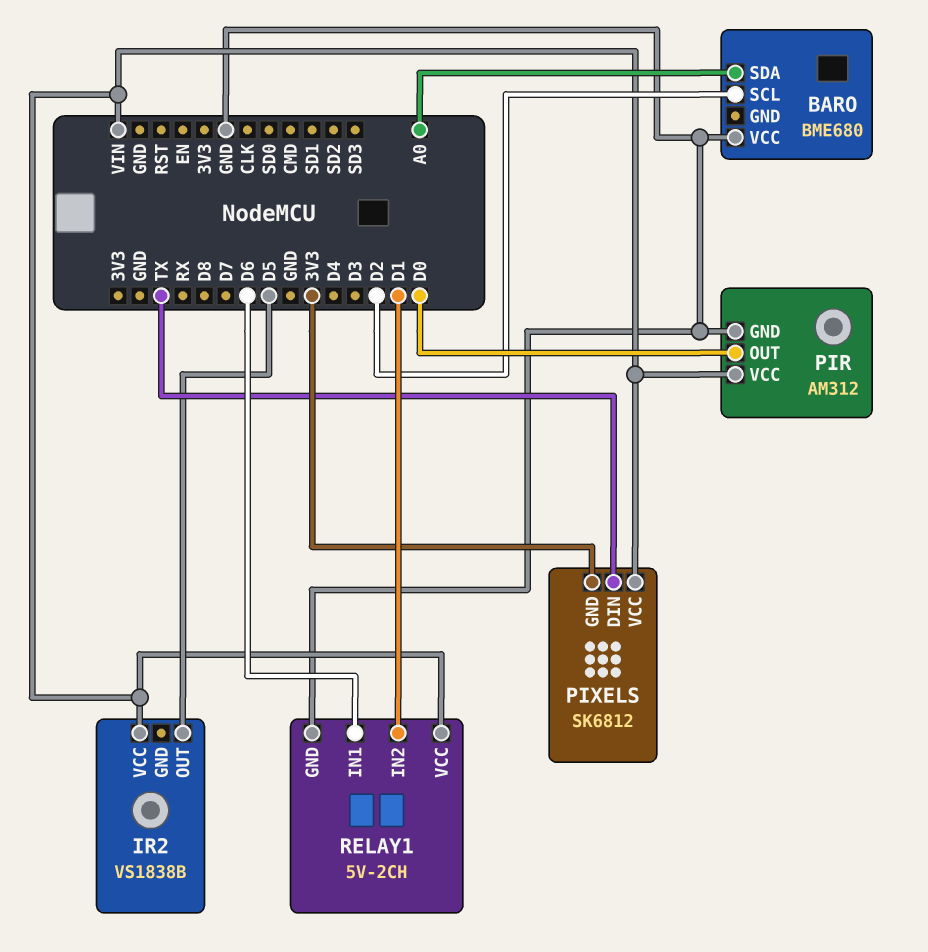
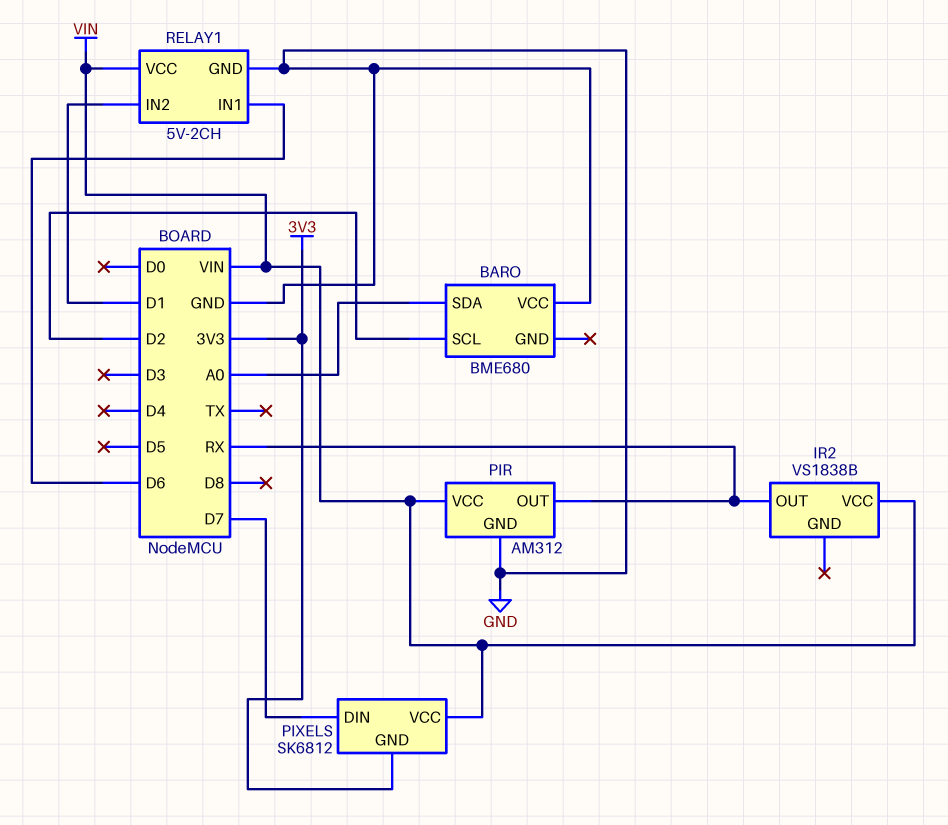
IR2 pin OUT: D5 -> RX
PIR pin OUT: D0 -> RX
PIXELS pin DIN: TX -> D7

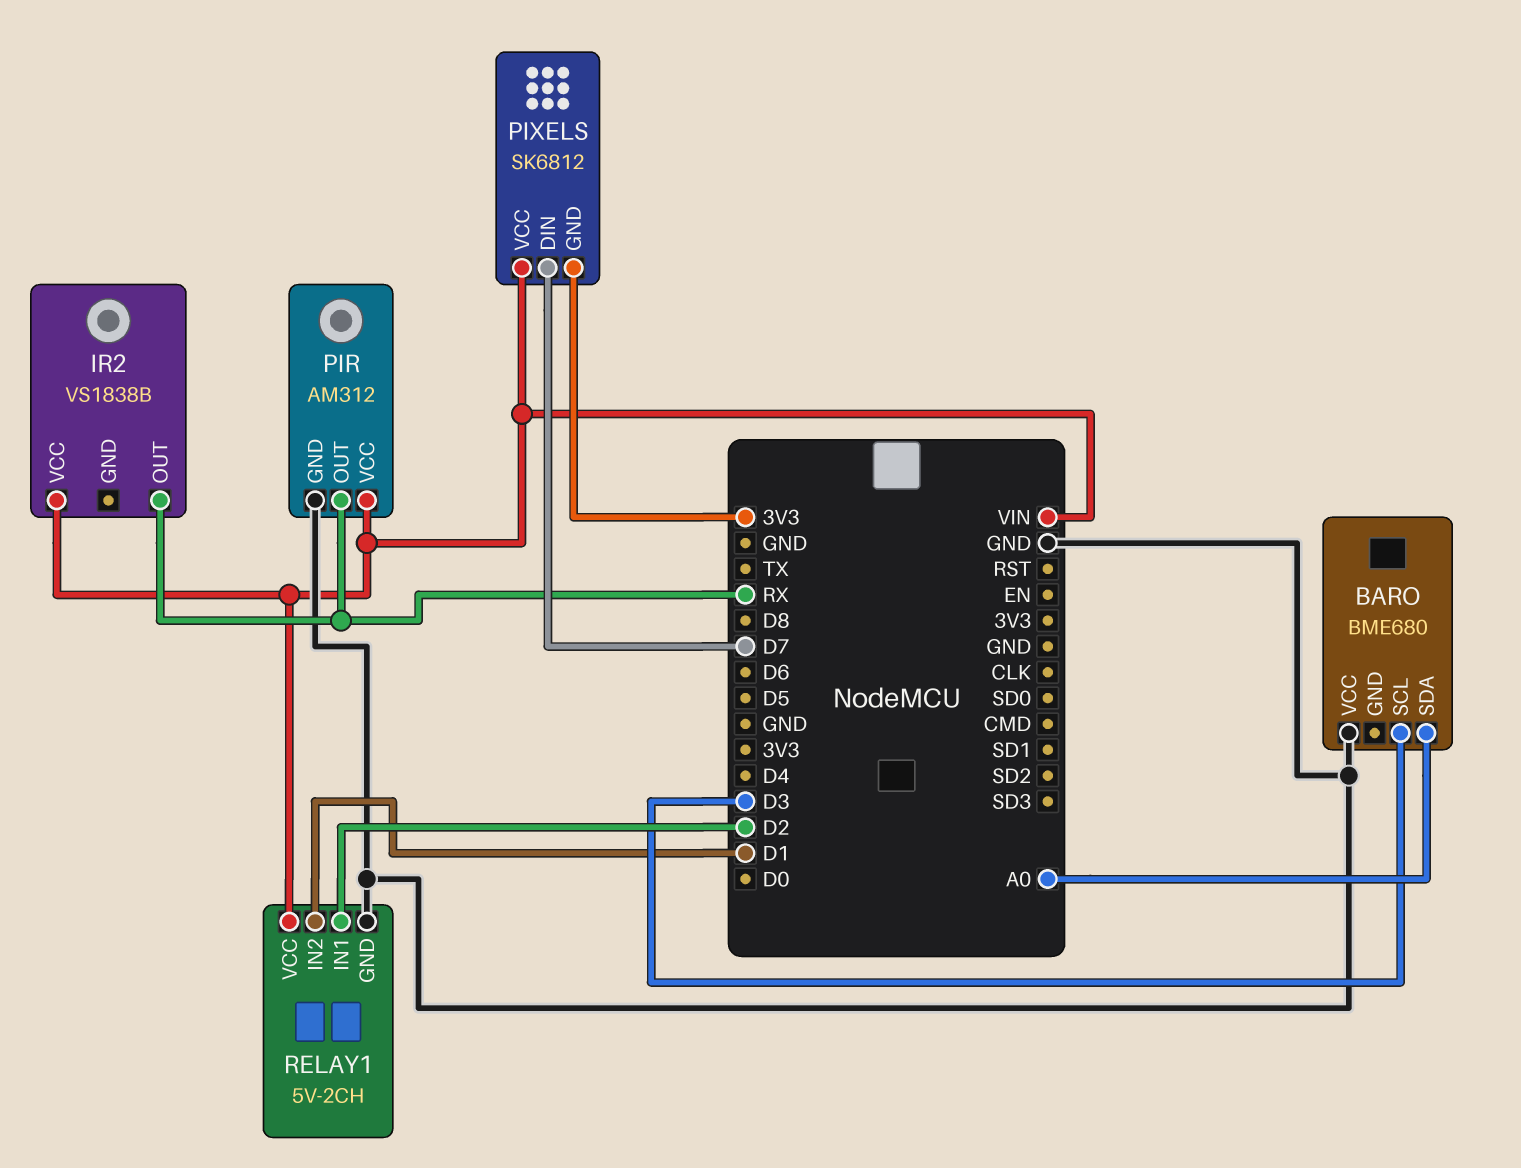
BARO pin SCL: D2 -> D3
RELAY1 pin IN1: D6 -> D2

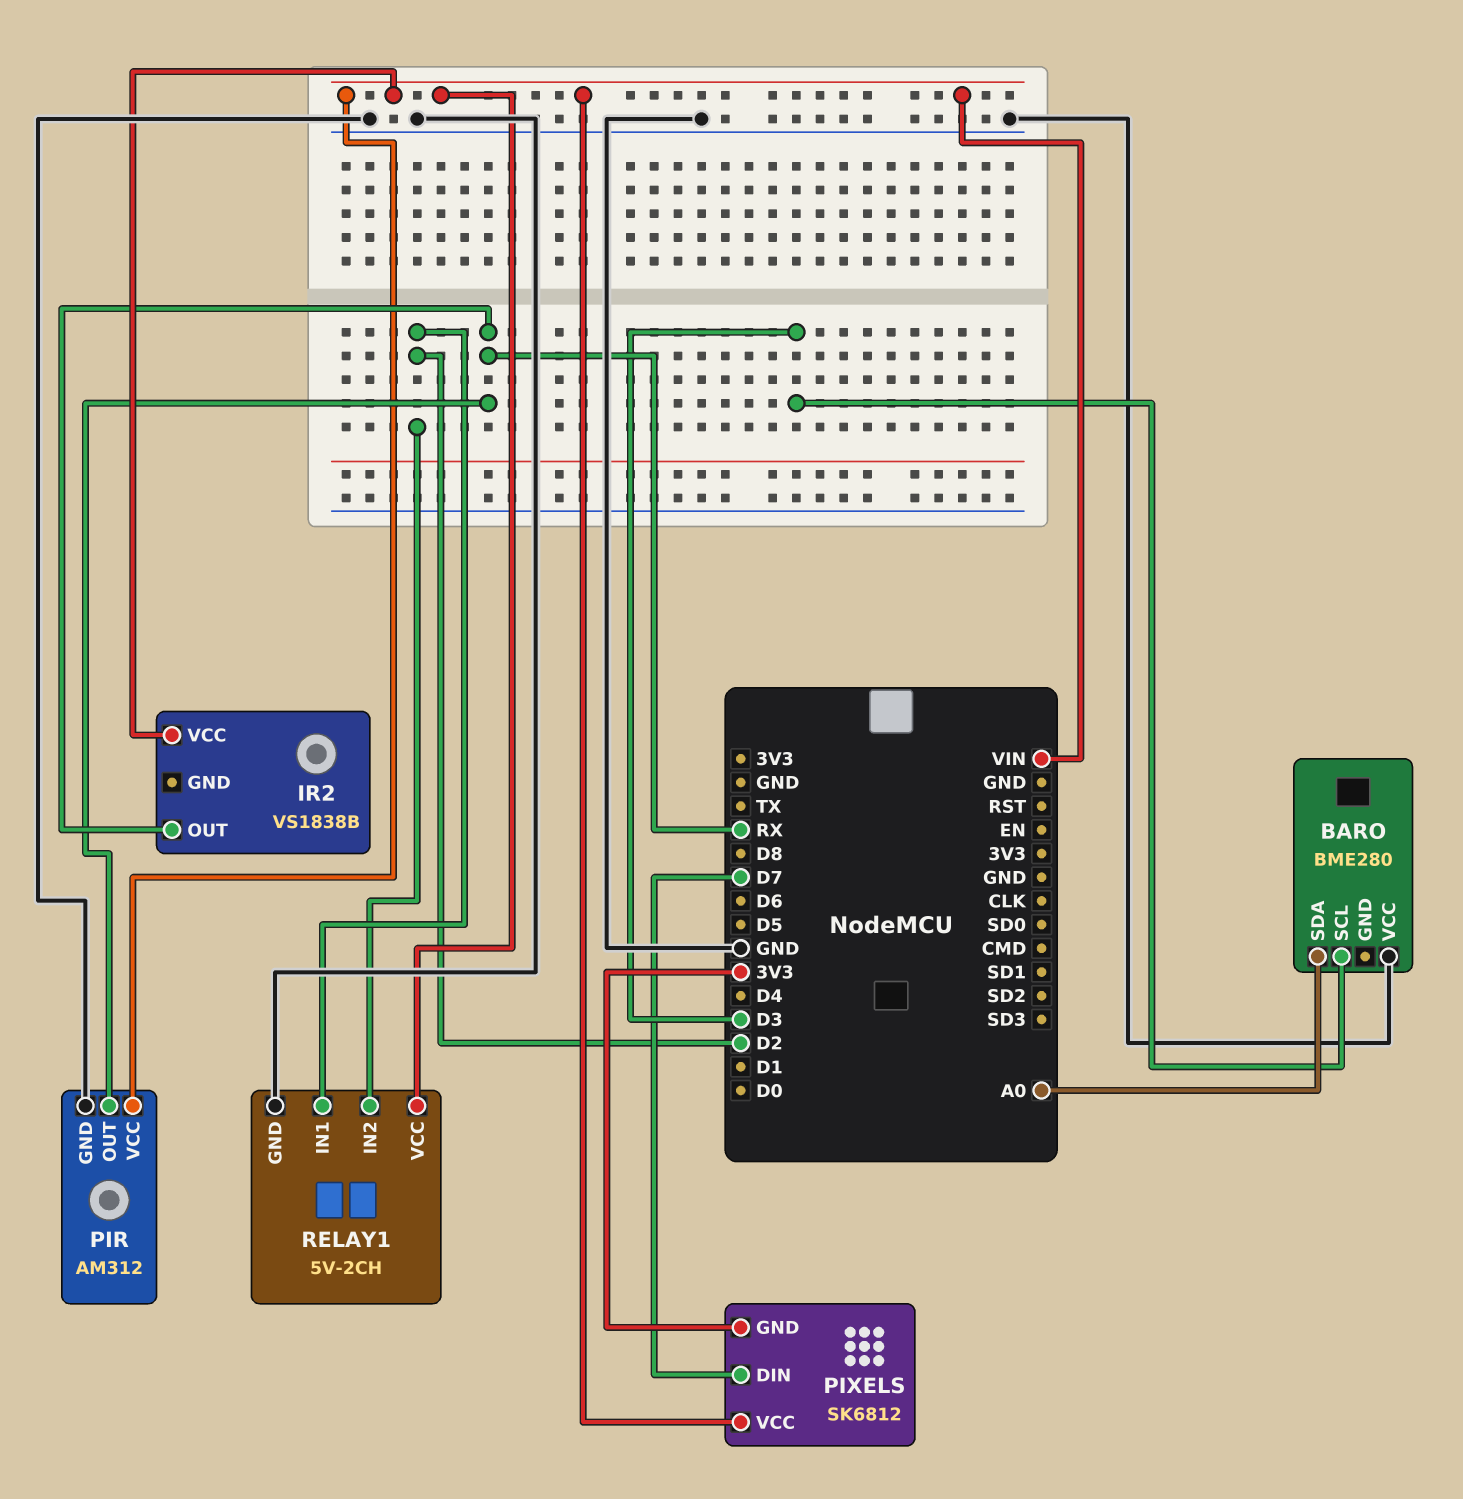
BARO: BME680 -> BME280
RELAY1 pin IN2: D1 -> D2

